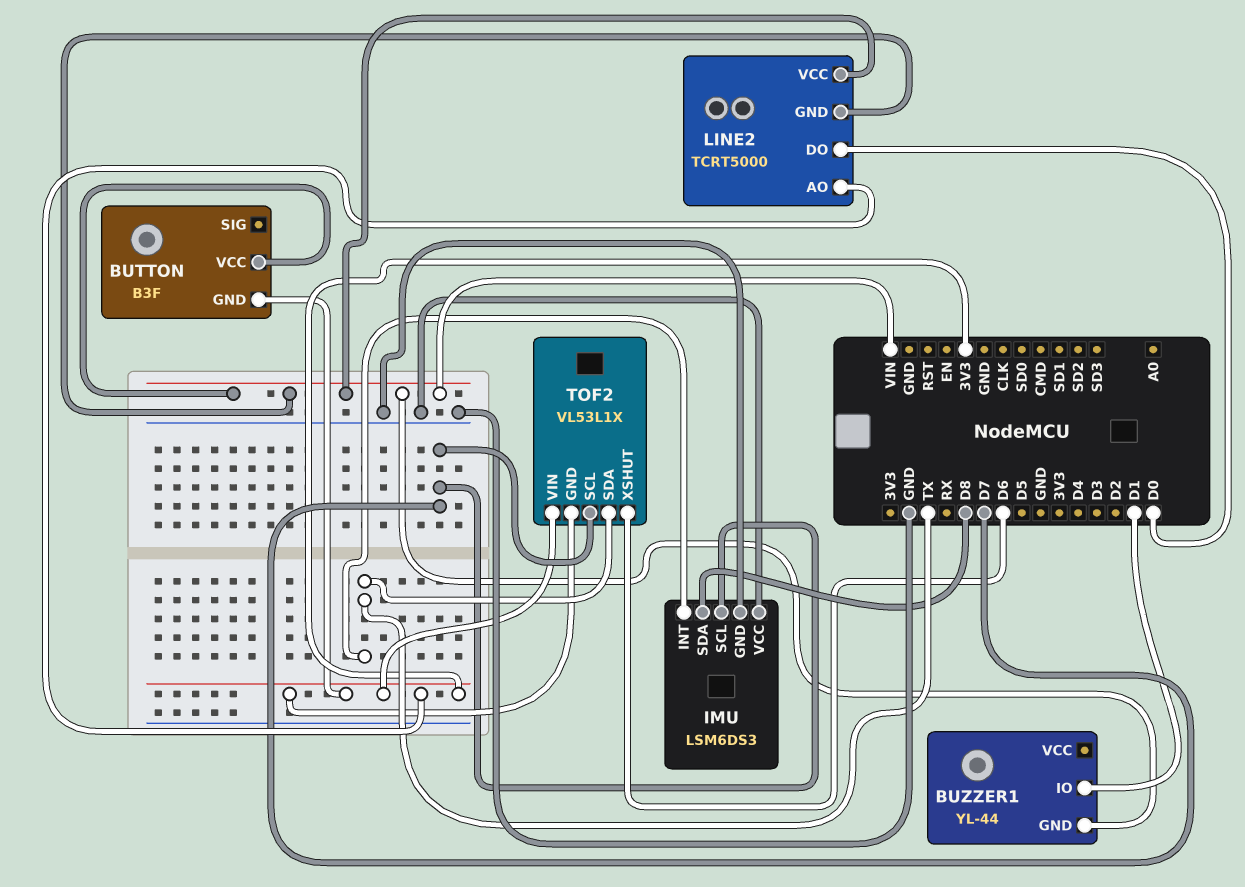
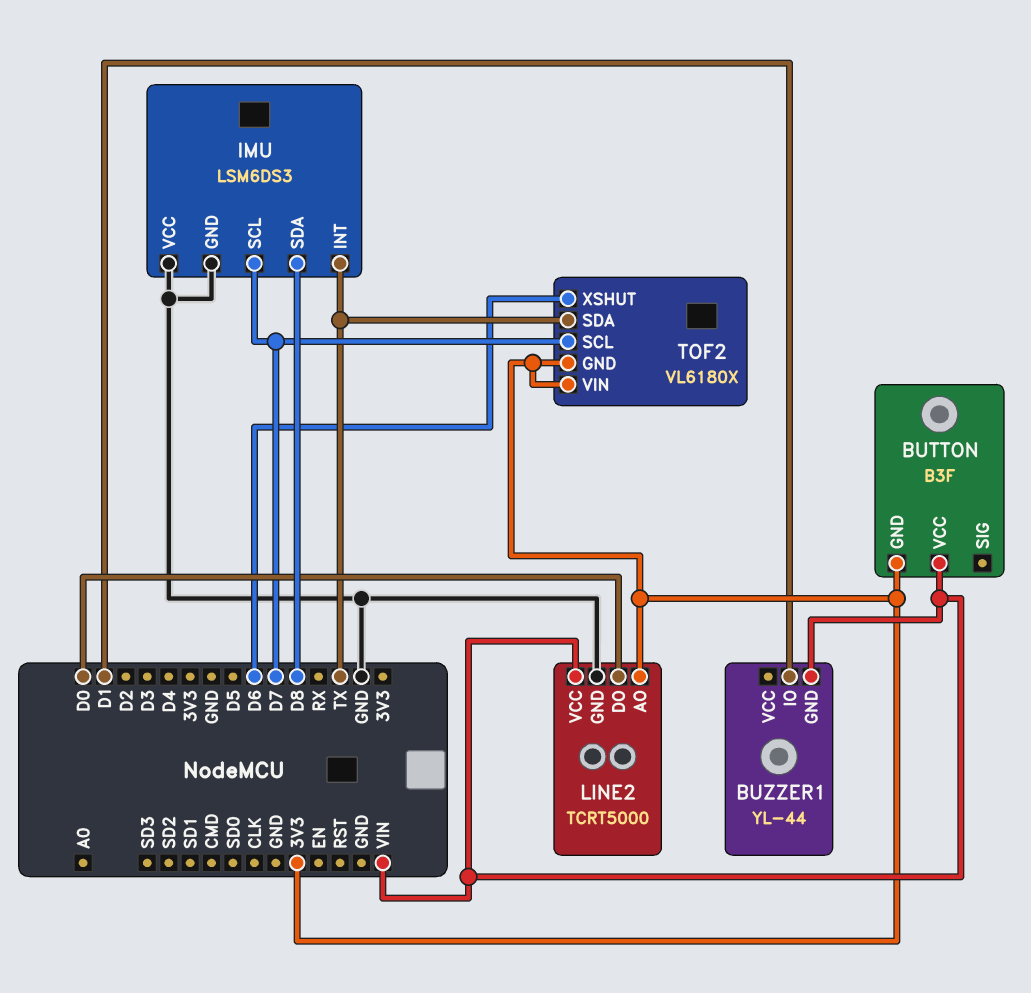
LINE2 pin GND: VIN -> GND
TOF2: VL53L1X -> VL6180X

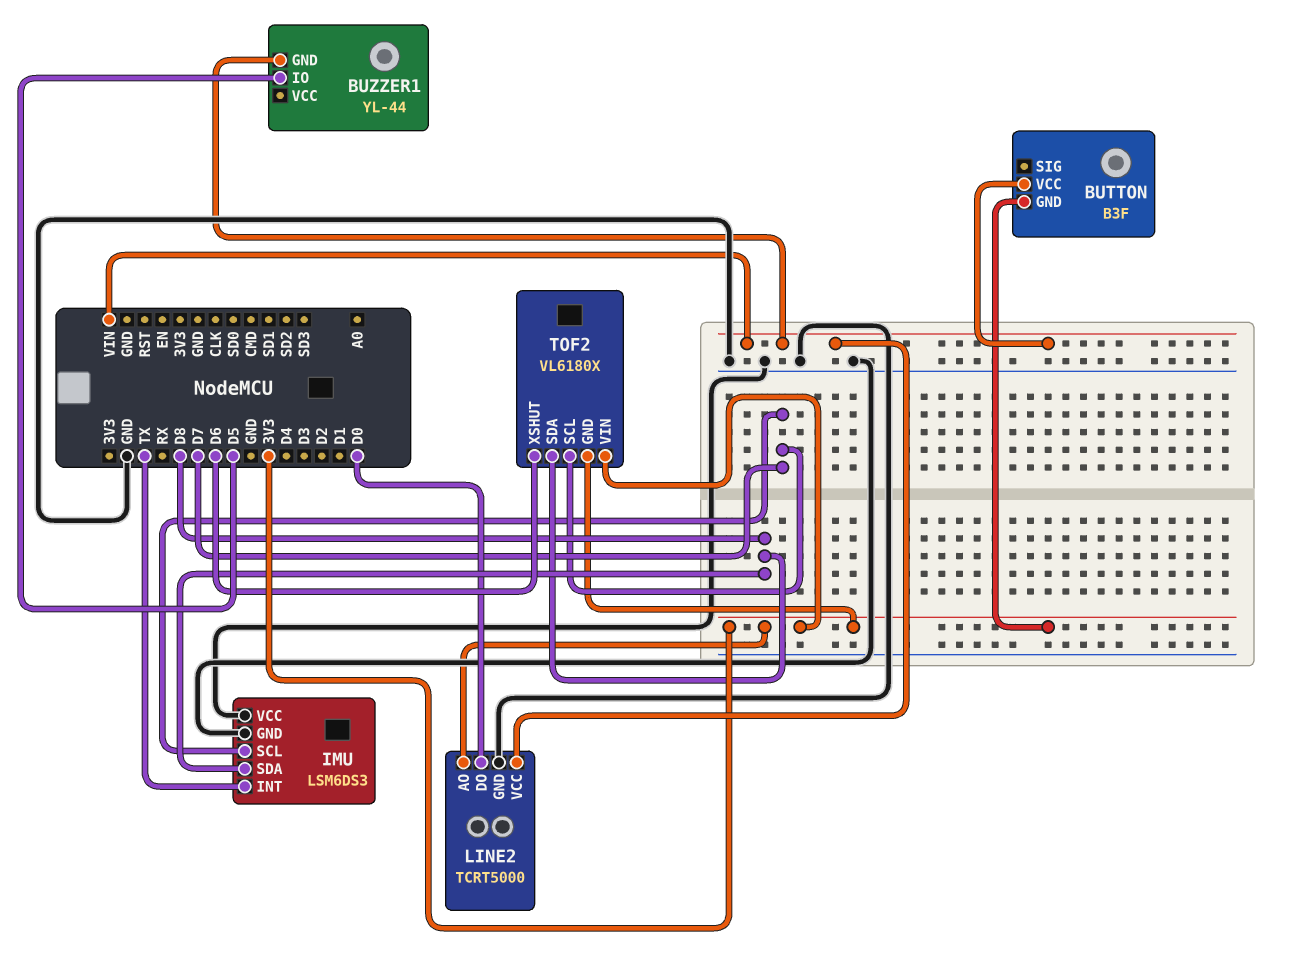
BUZZER1 pin IO: D1 -> D5
TOF2 pin SDA: TX -> D8

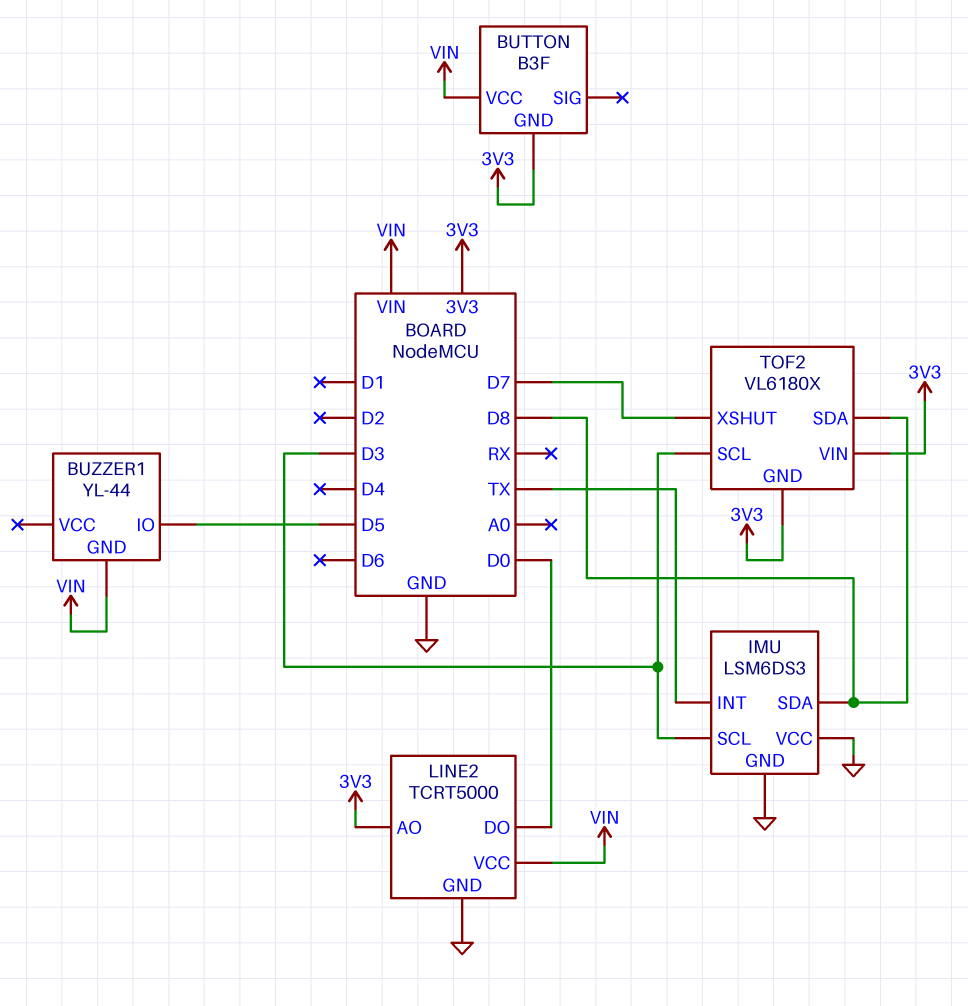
IMU pin SCL: D7 -> D3
TOF2 pin SCL: D7 -> D3
TOF2 pin XSHUT: D6 -> D7

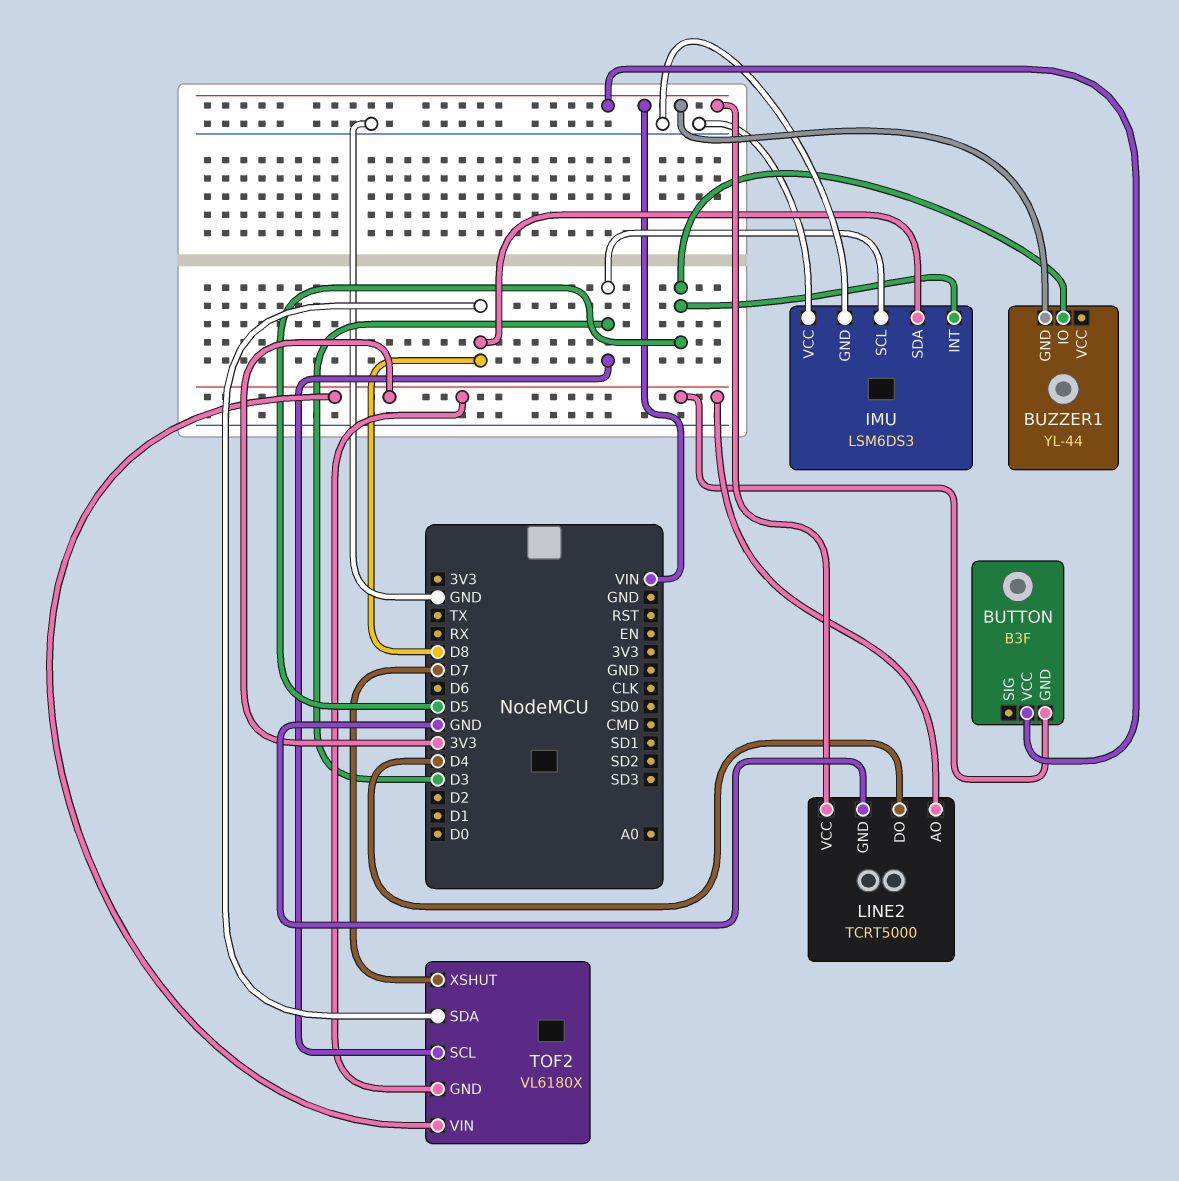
IMU pin INT: TX -> D5
LINE2 pin DO: D0 -> D4

